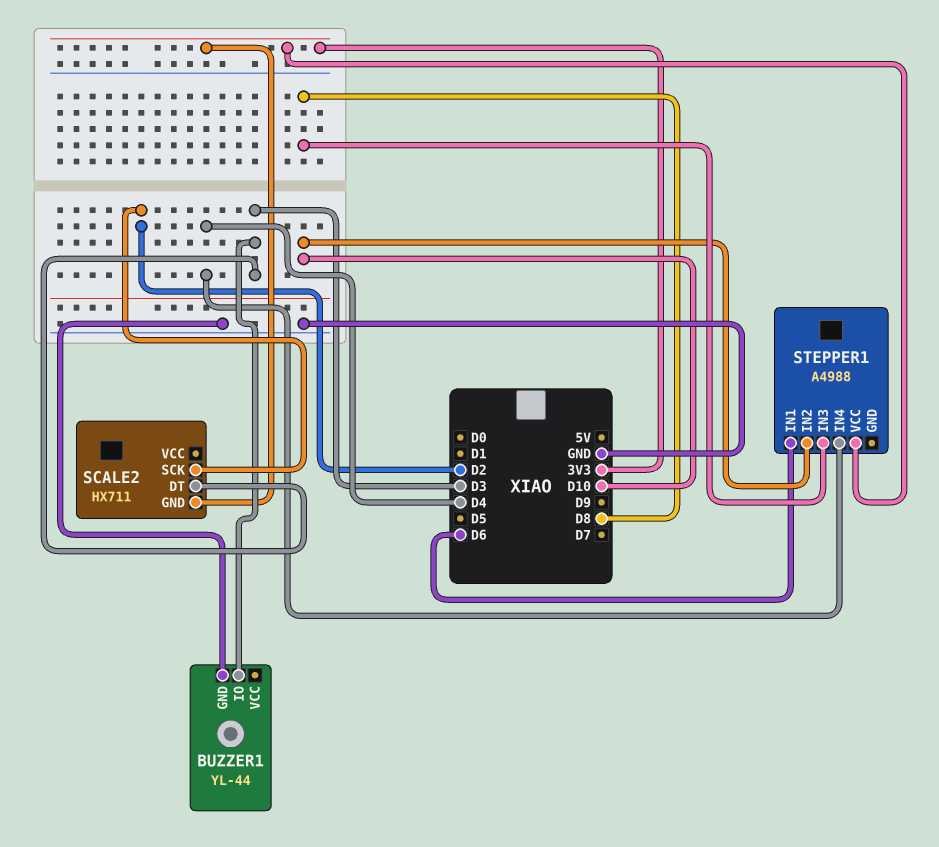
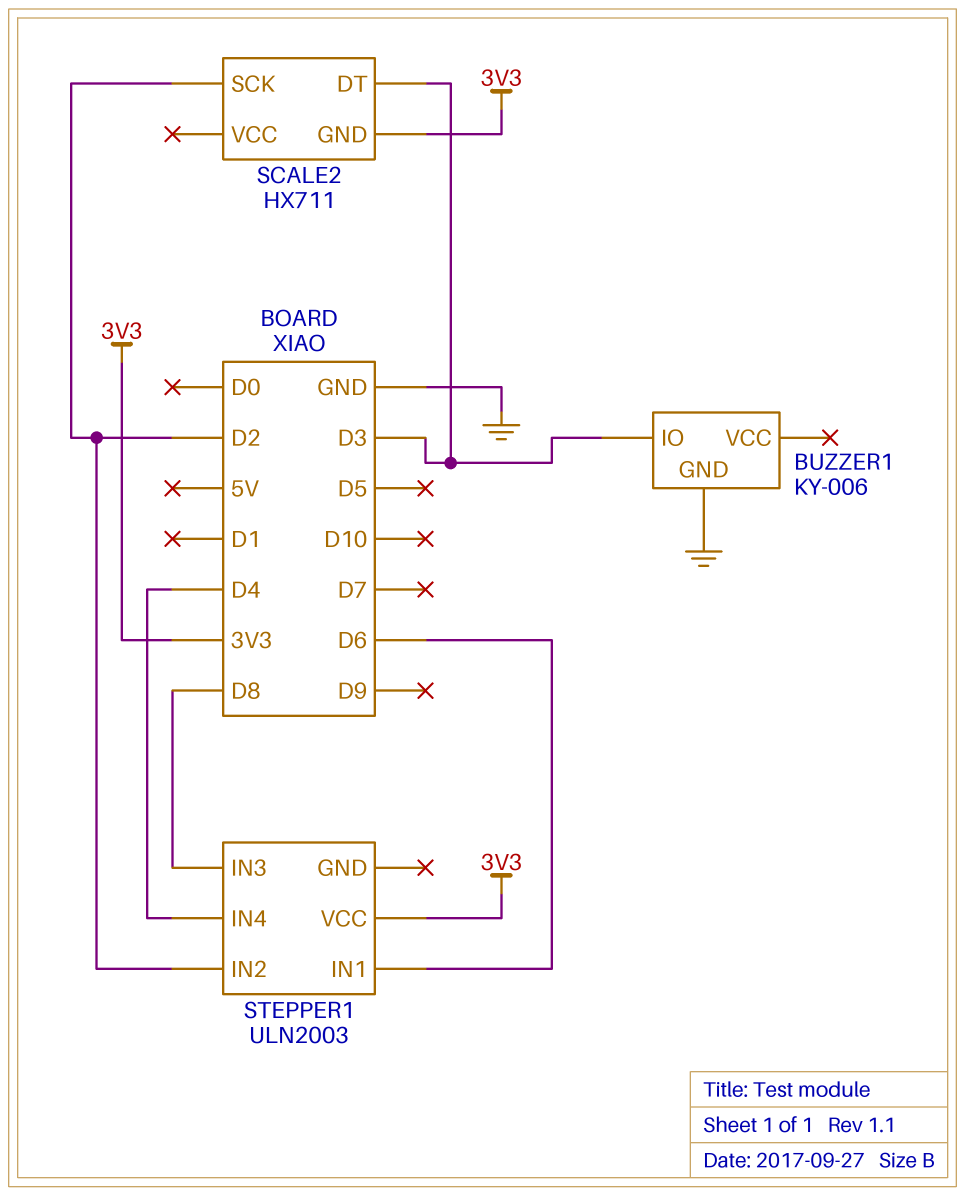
BUZZER1: YL-44 -> KY-006
STEPPER1: A4988 -> ULN2003
STEPPER1 pin IN2: D10 -> D2

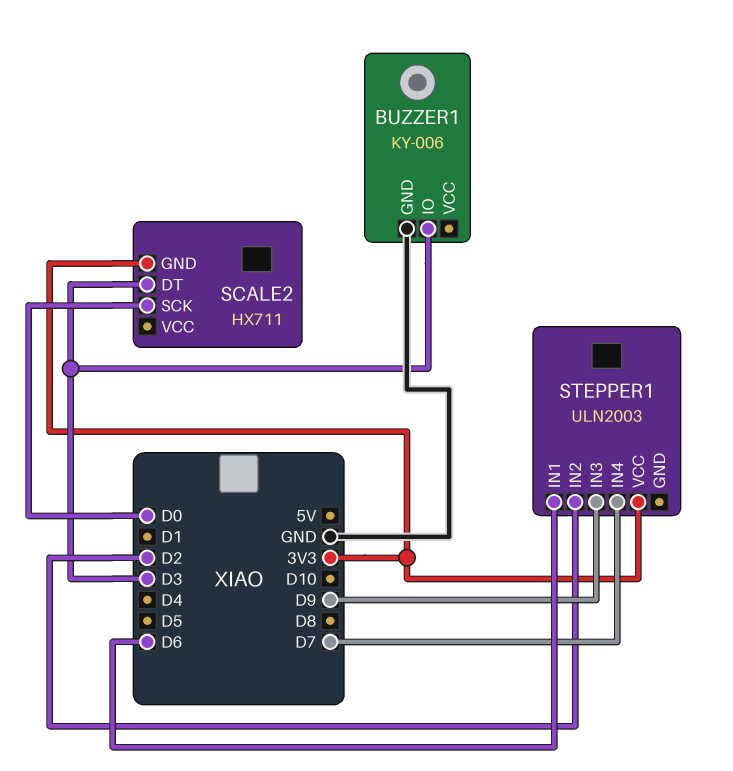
SCALE2 pin SCK: D2 -> D0
STEPPER1 pin IN3: D8 -> D9
STEPPER1 pin IN4: D4 -> D7

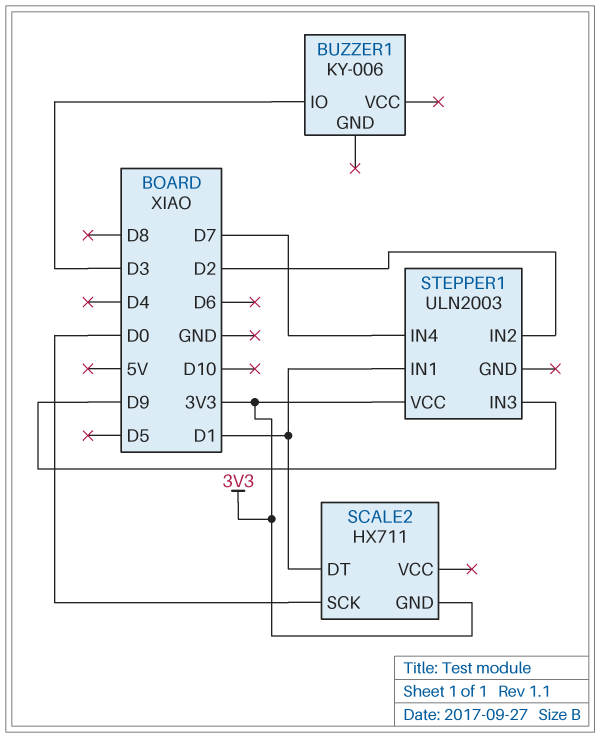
BUZZER1 pin GND: GND -> none
SCALE2 pin DT: D3 -> D1
STEPPER1 pin IN1: D6 -> D1

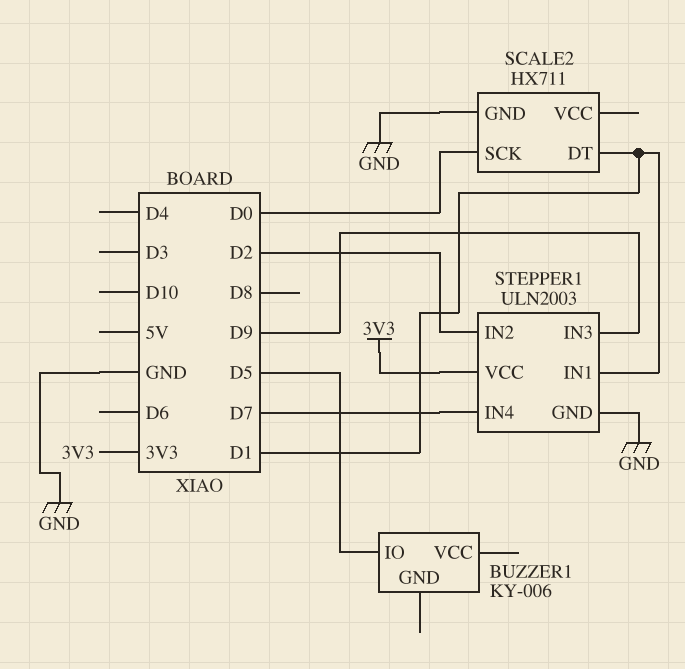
BUZZER1 pin IO: D3 -> D5
SCALE2 pin GND: 3V3 -> GND
STEPPER1 pin GND: none -> GND

